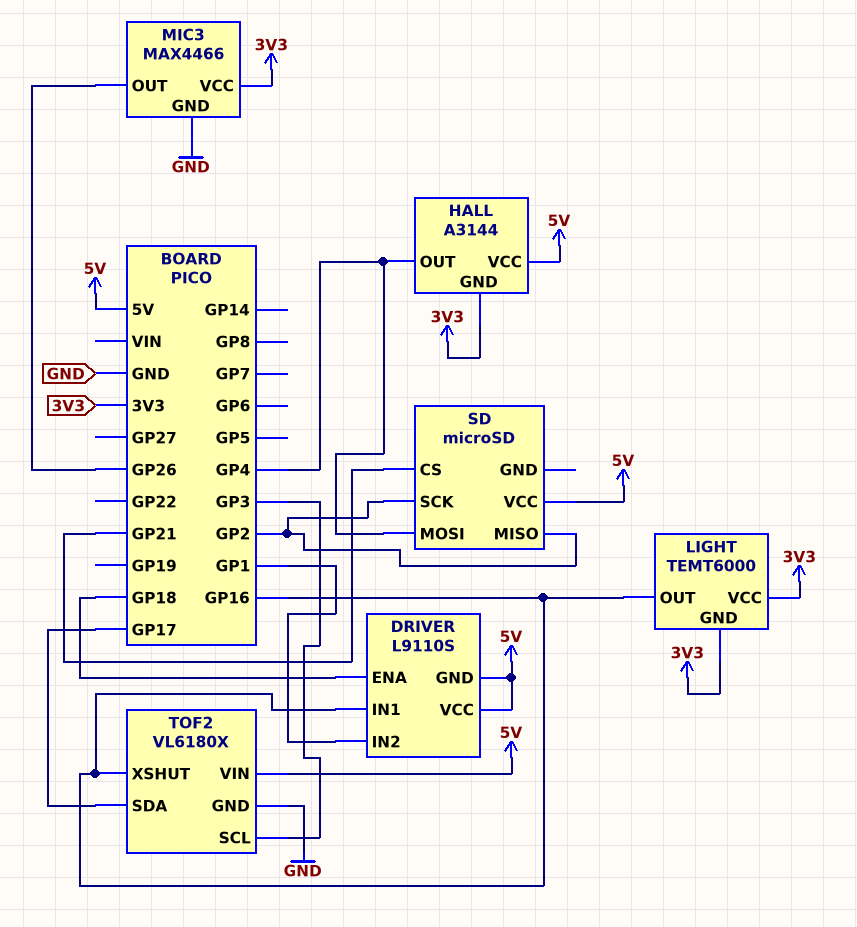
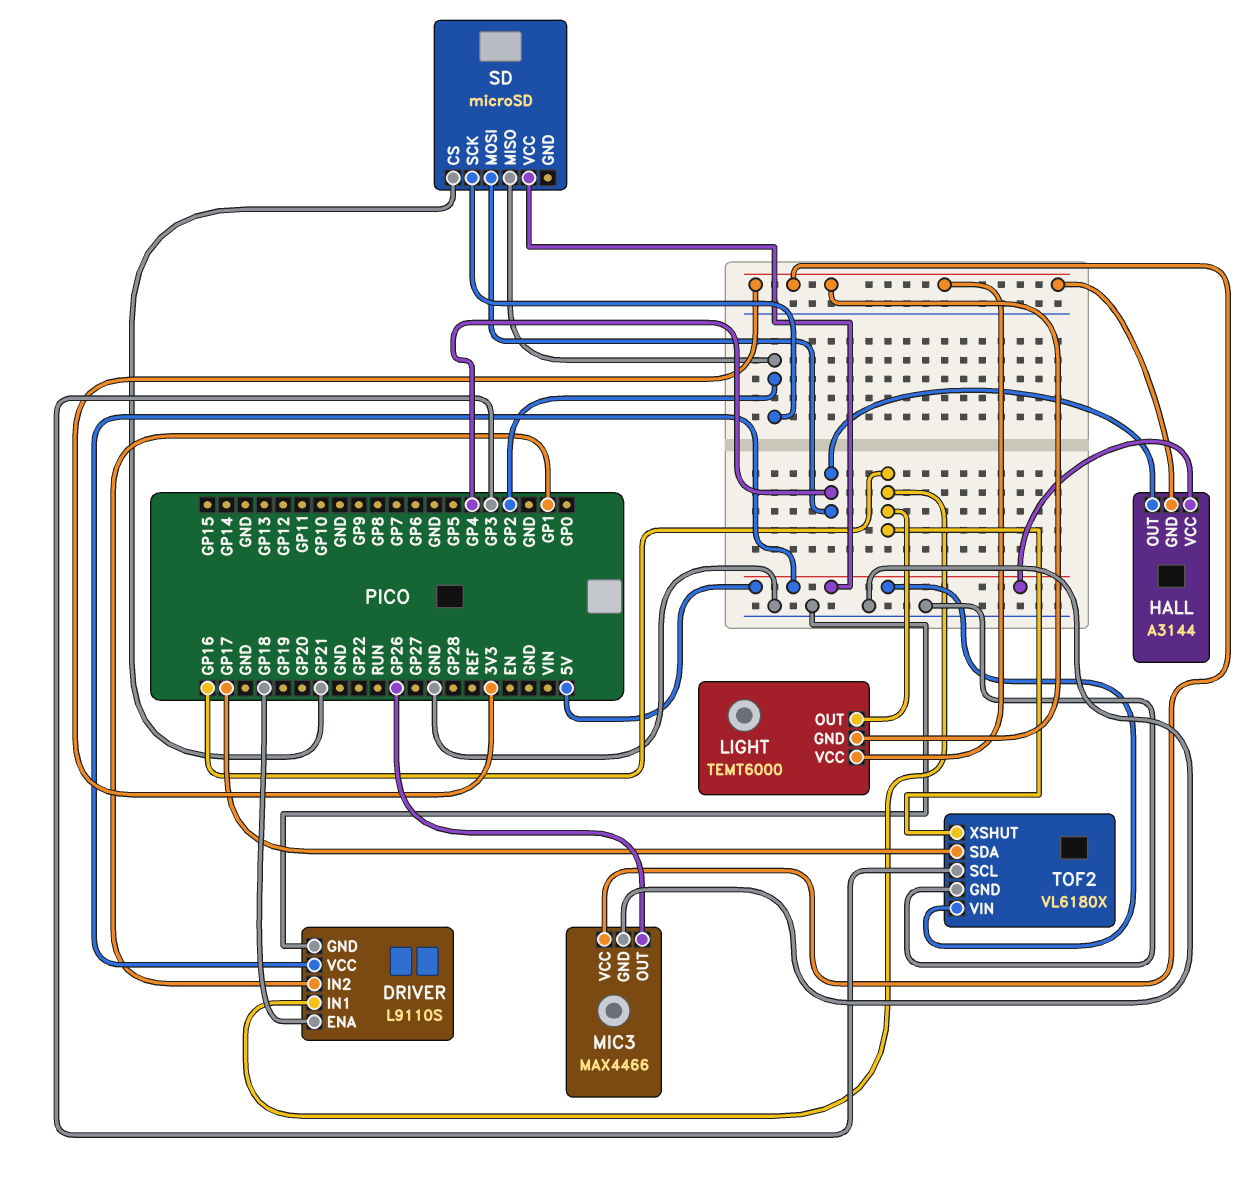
DRIVER pin GND: 5V -> GND

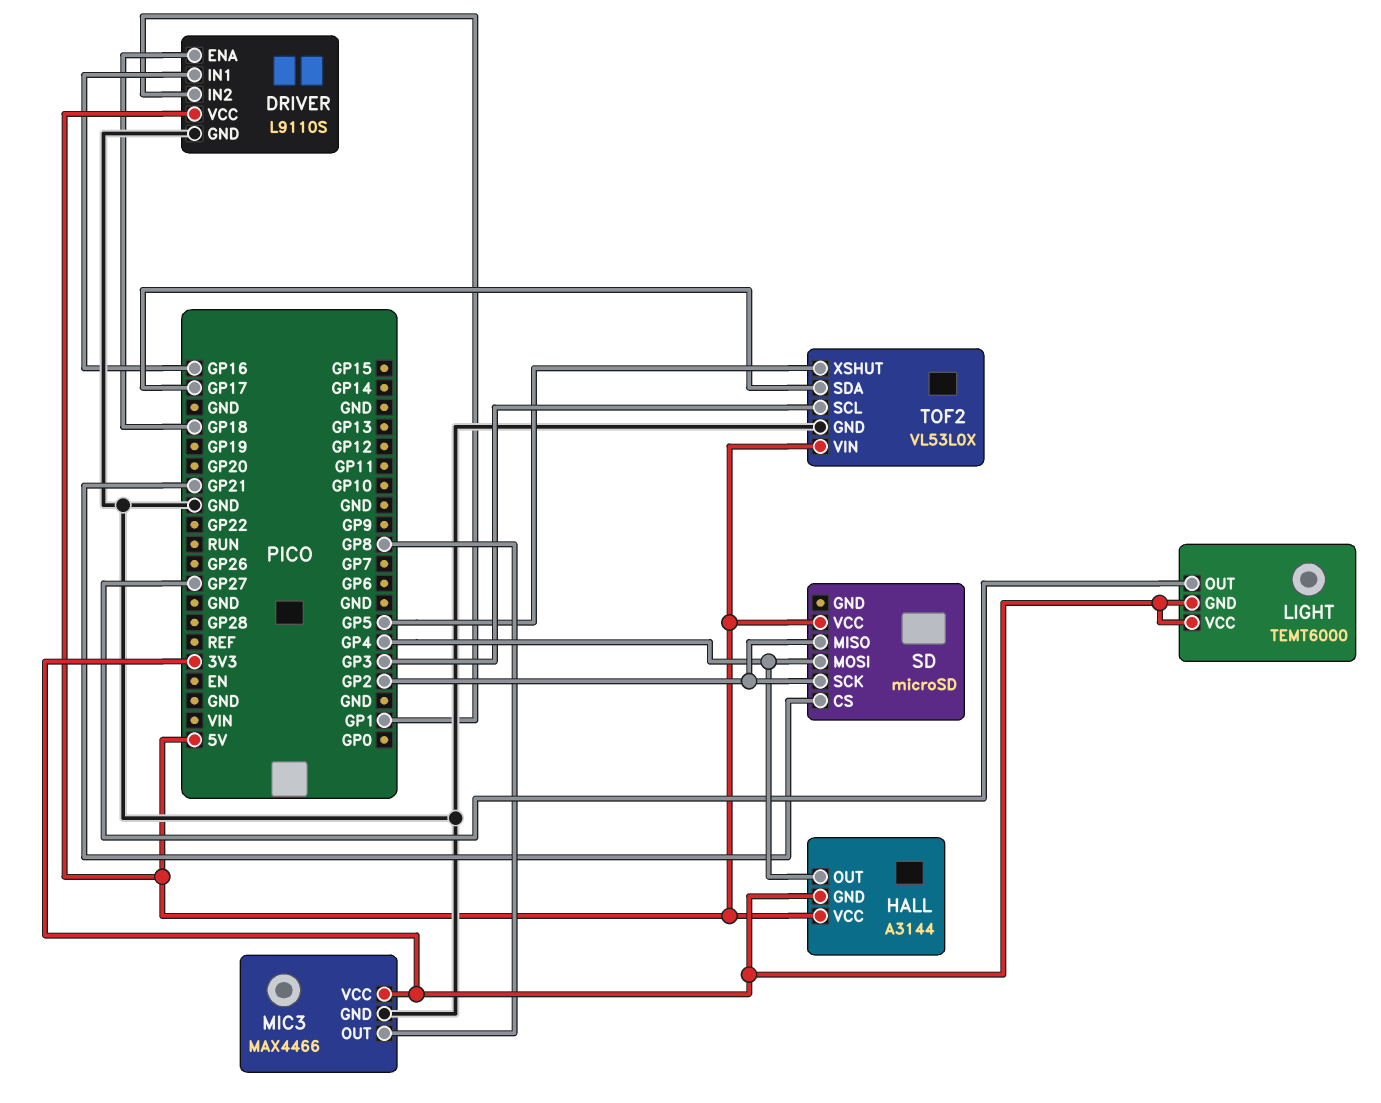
LIGHT pin OUT: GP16 -> GP27
MIC3 pin OUT: GP26 -> GP8
TOF2: VL6180X -> VL53L0X
TOF2 pin XSHUT: GP16 -> GP5

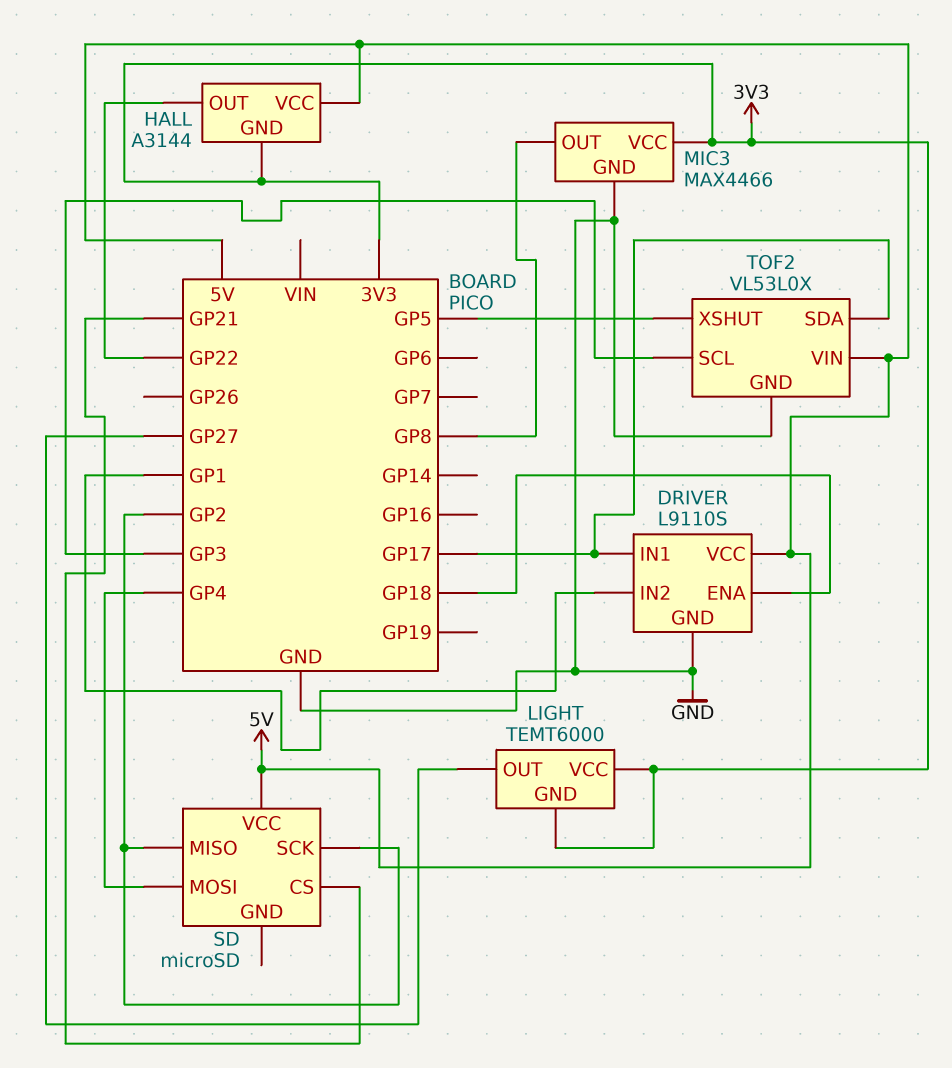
DRIVER pin IN1: GP16 -> GP17
HALL pin OUT: GP4 -> GP22

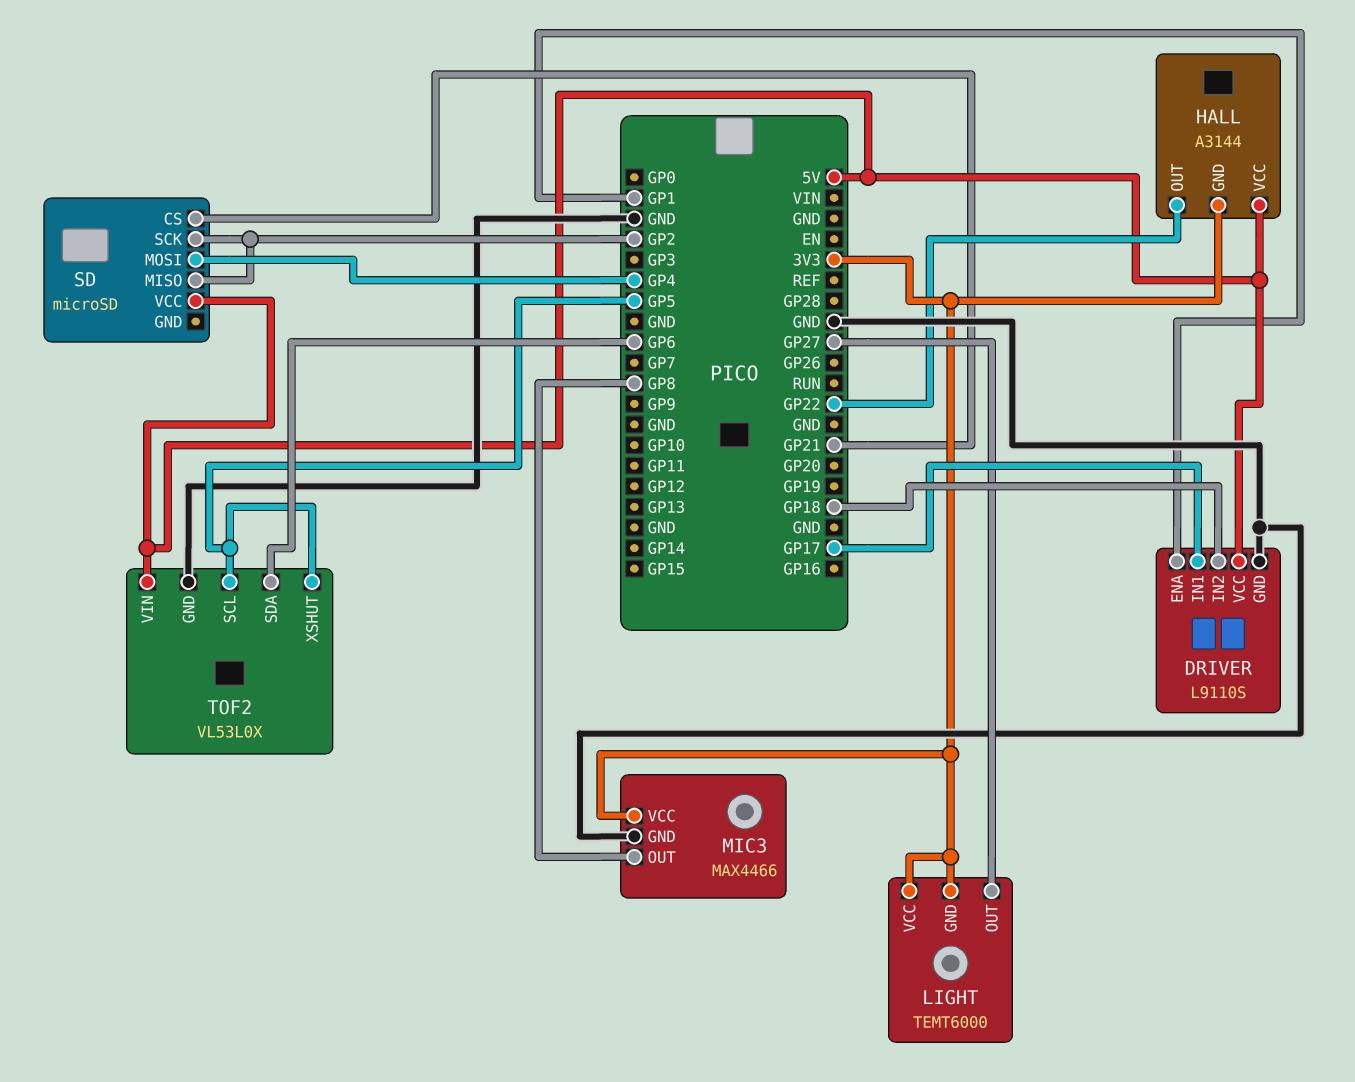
DRIVER pin ENA: GP18 -> GP1
DRIVER pin IN2: GP1 -> GP18
TOF2 pin SCL: GP3 -> GP5
TOF2 pin SDA: GP17 -> GP6

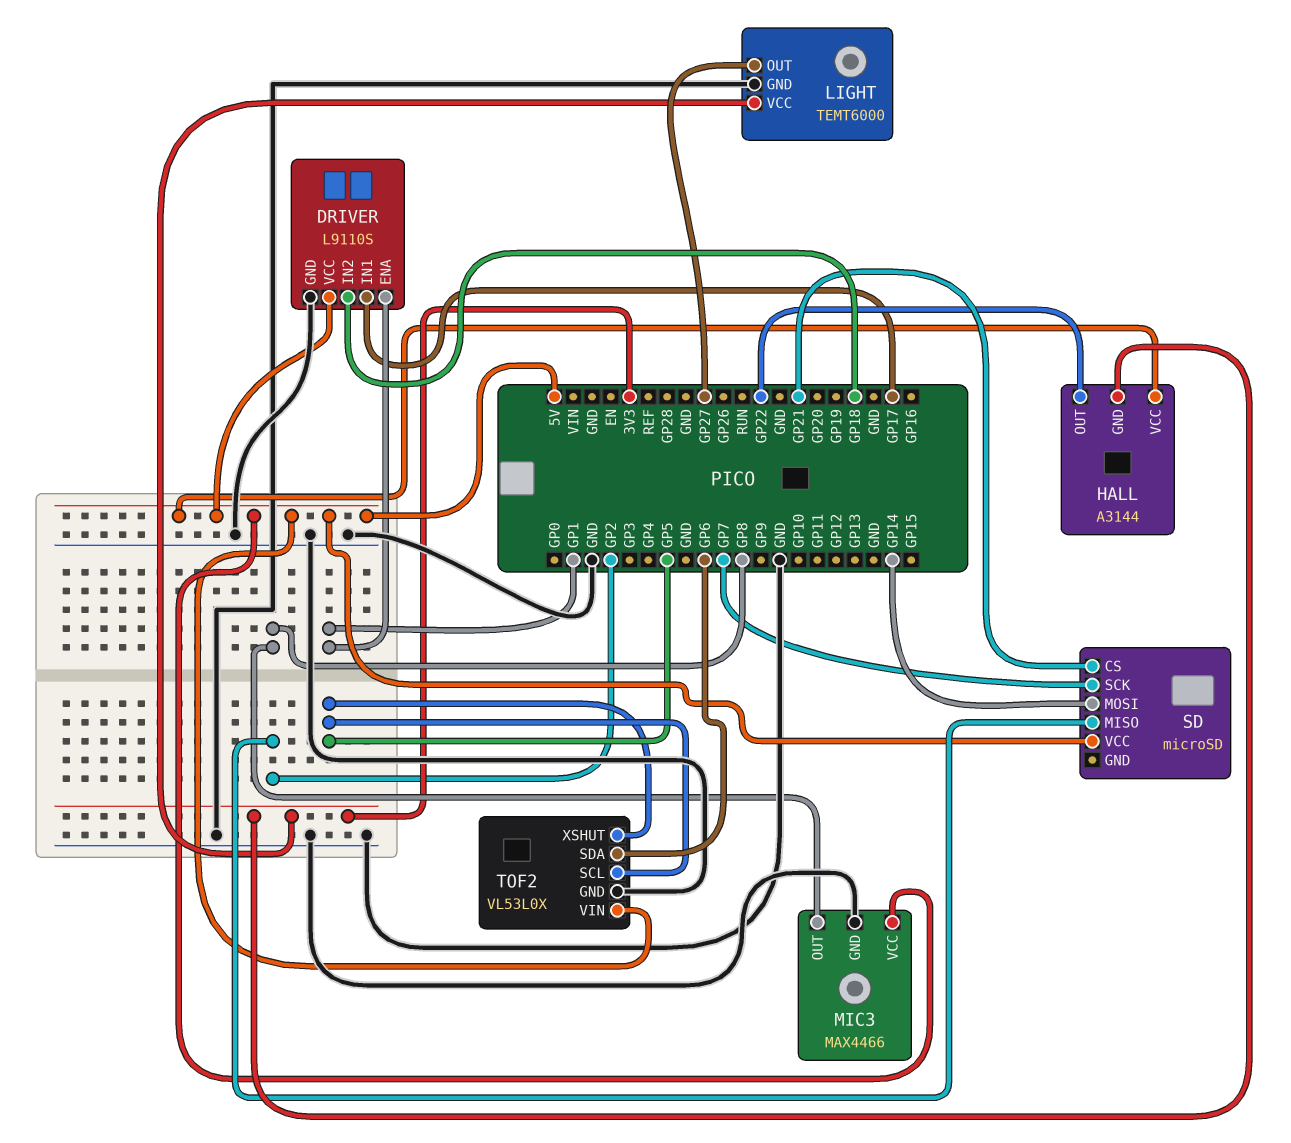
LIGHT pin GND: 3V3 -> GND
MIC3 pin VCC: 3V3 -> 5V
SD pin MOSI: GP4 -> GP14
SD pin SCK: GP2 -> GP7

